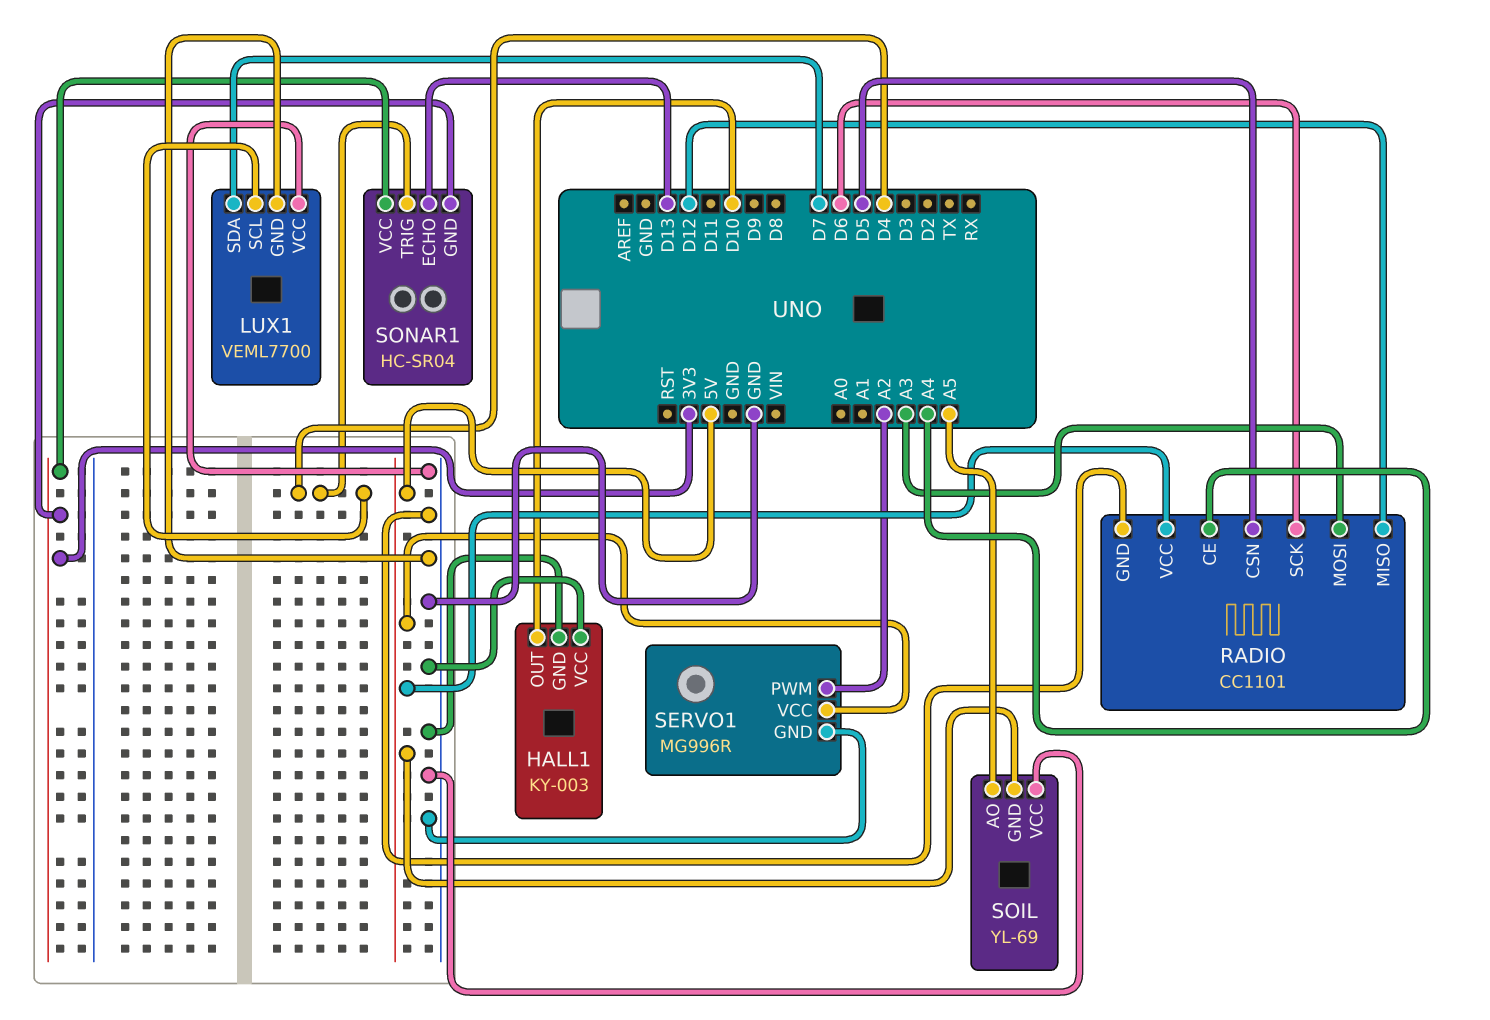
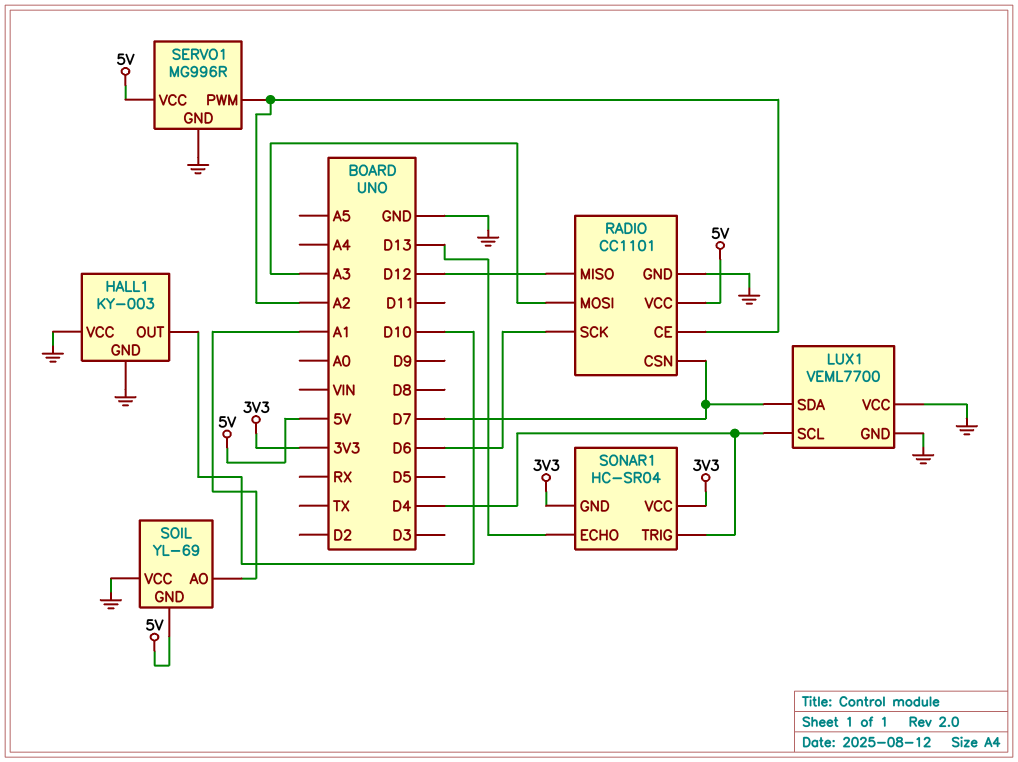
RADIO pin CE: A4 -> A2
RADIO pin CSN: D5 -> D7
SOIL pin AO: A5 -> A1

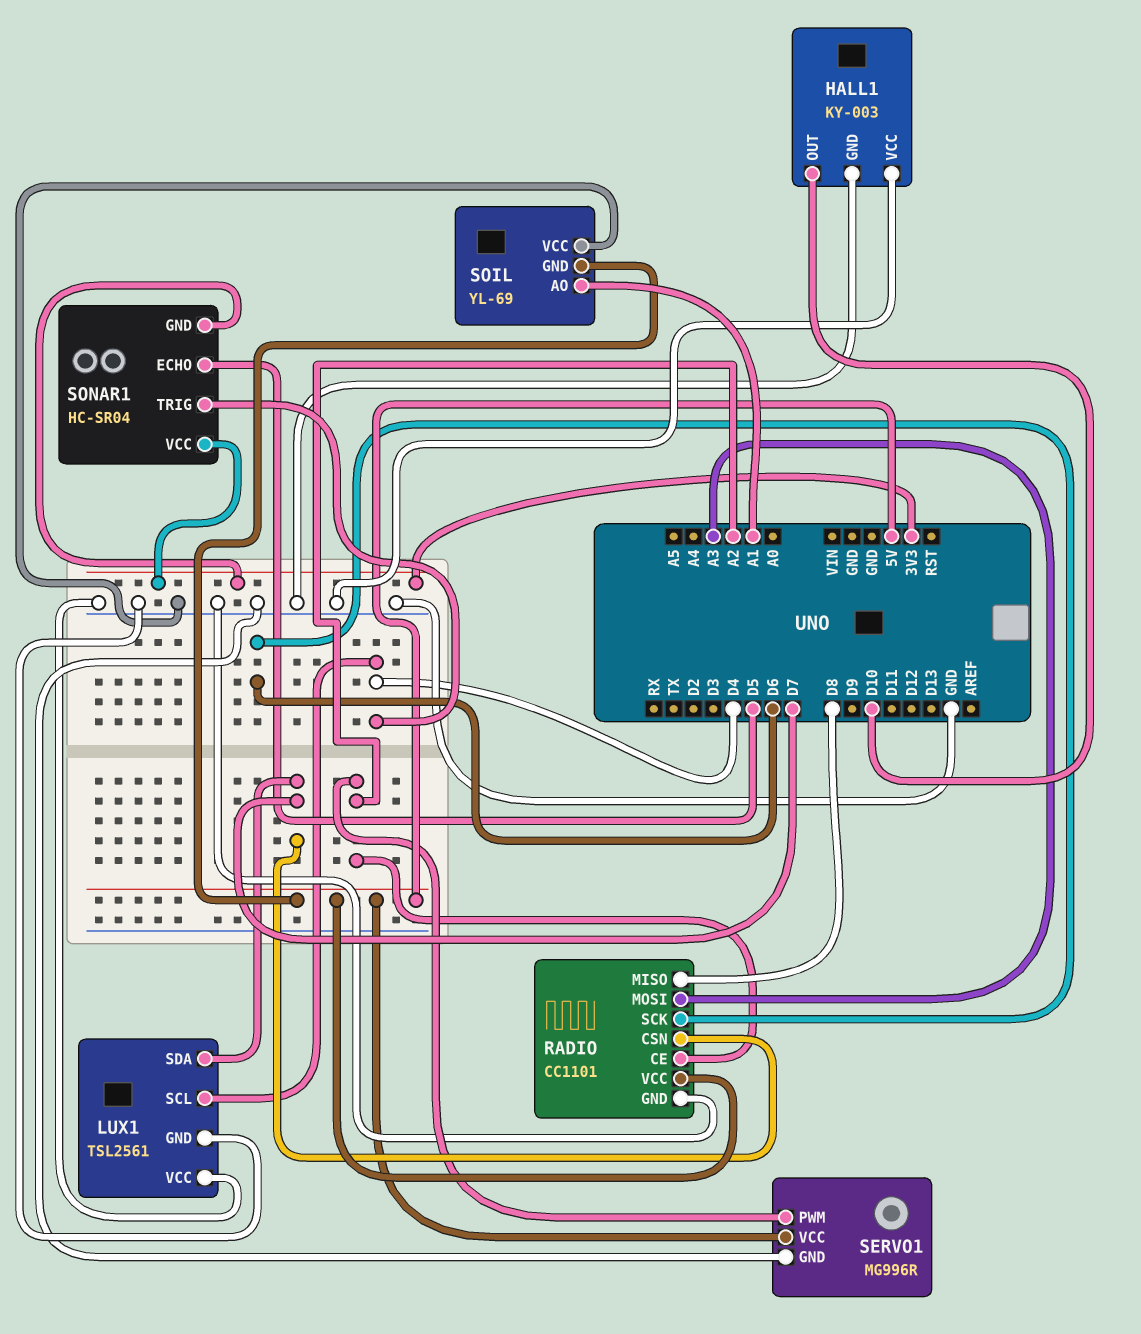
LUX1: VEML7700 -> TSL2561
RADIO pin MISO: D12 -> D8
SONAR1 pin ECHO: D13 -> D5

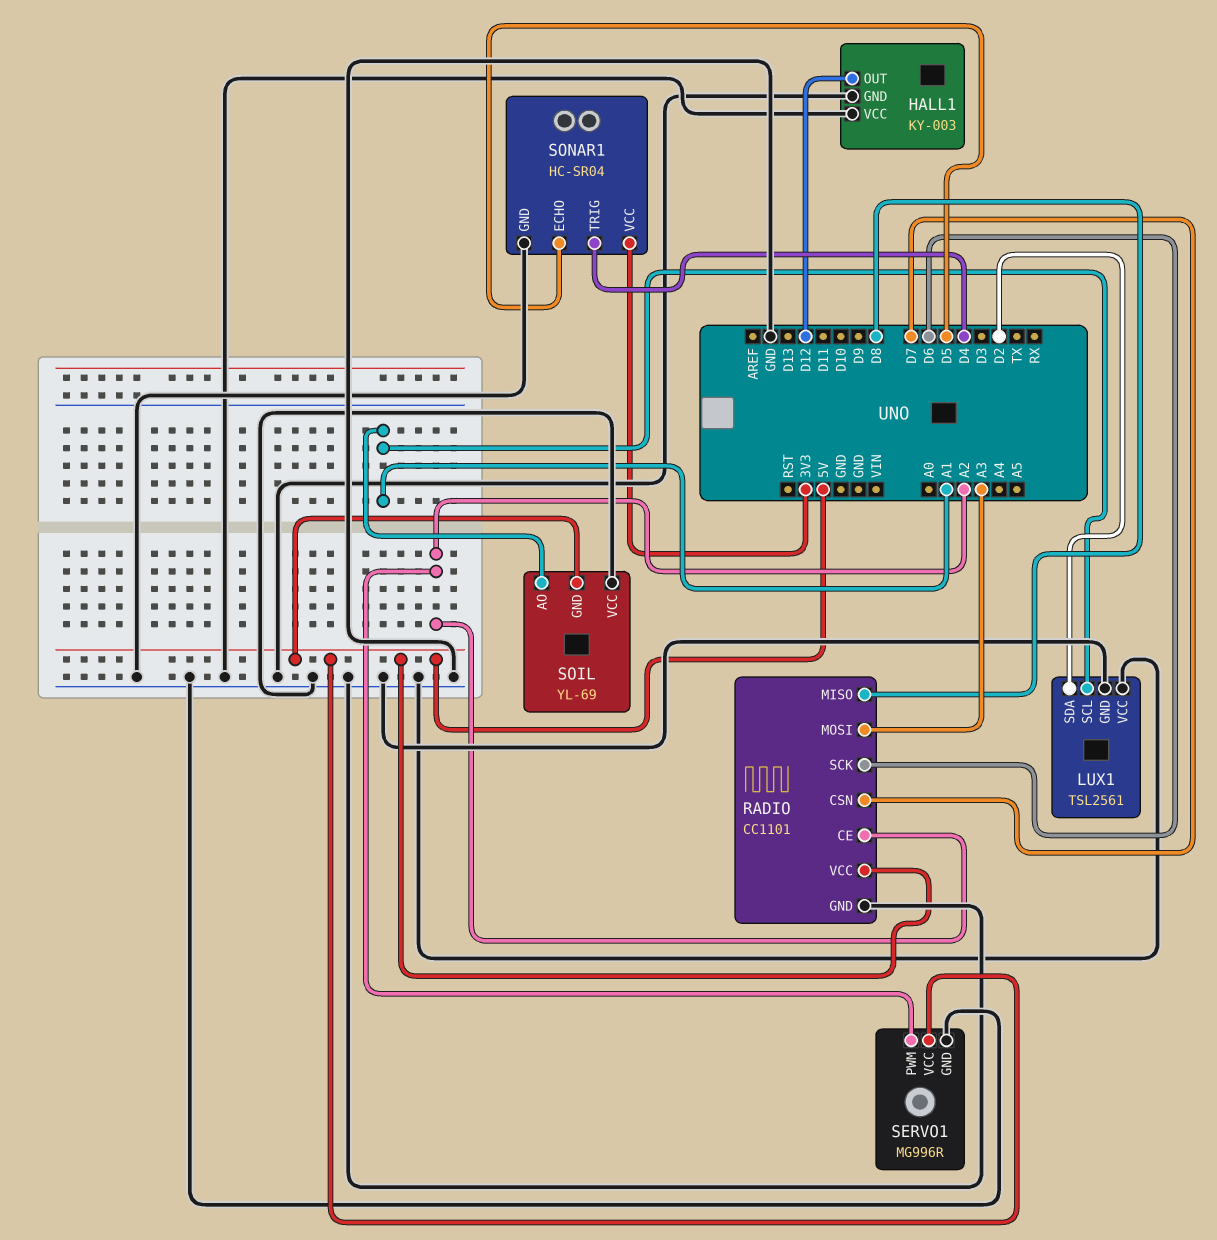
HALL1 pin OUT: D10 -> D12
LUX1 pin SCL: D4 -> A1
LUX1 pin SDA: D7 -> D2
SONAR1 pin GND: 3V3 -> GND

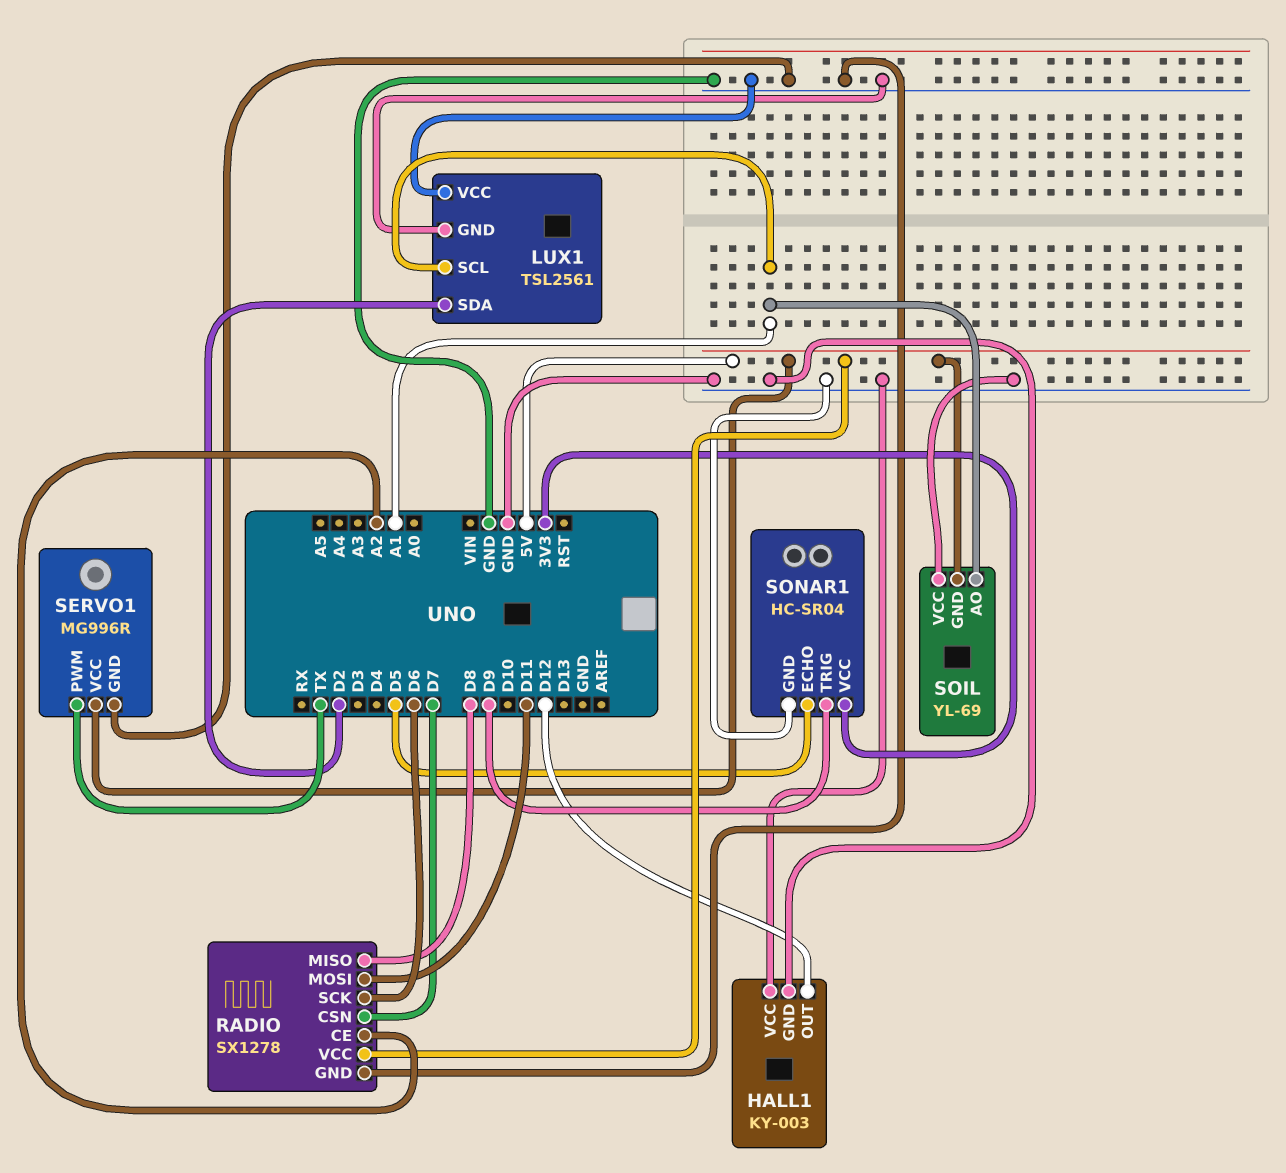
RADIO: CC1101 -> SX1278
RADIO pin MOSI: A3 -> D11
SERVO1 pin PWM: A2 -> TX
SONAR1 pin TRIG: D4 -> D9

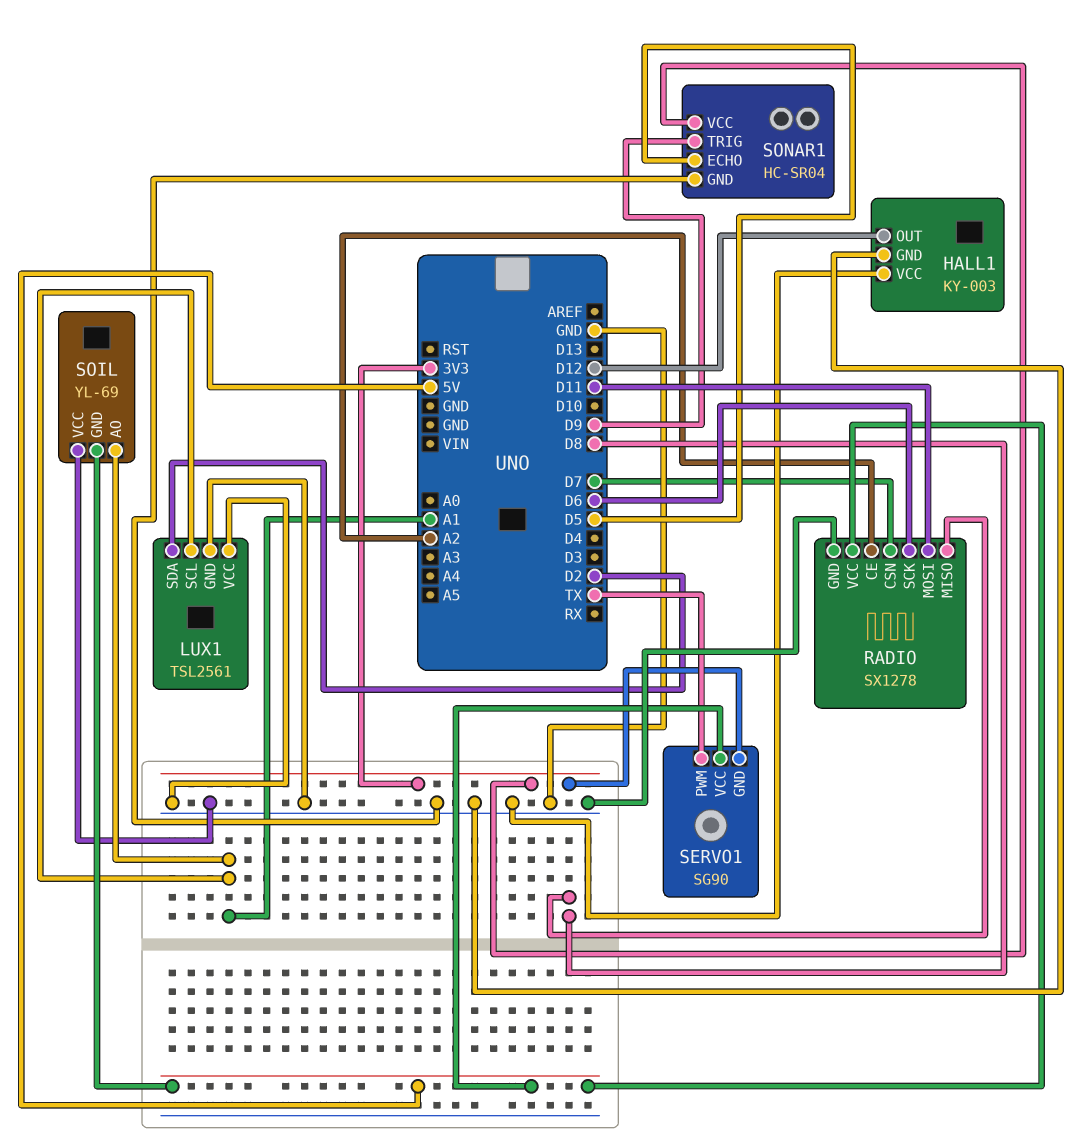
SERVO1: MG996R -> SG90
SERVO1 pin GND: GND -> 3V3

